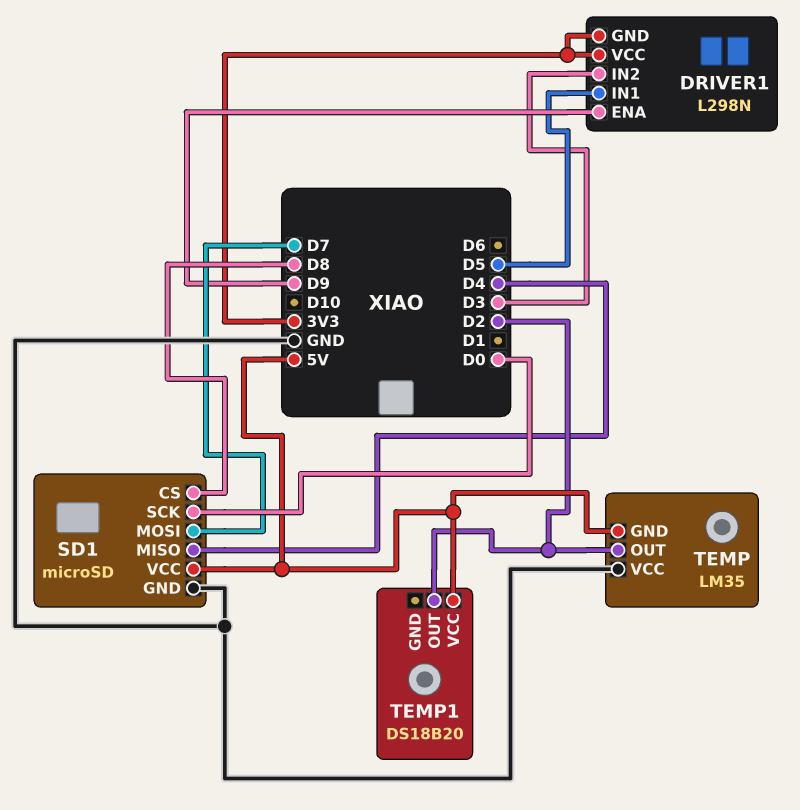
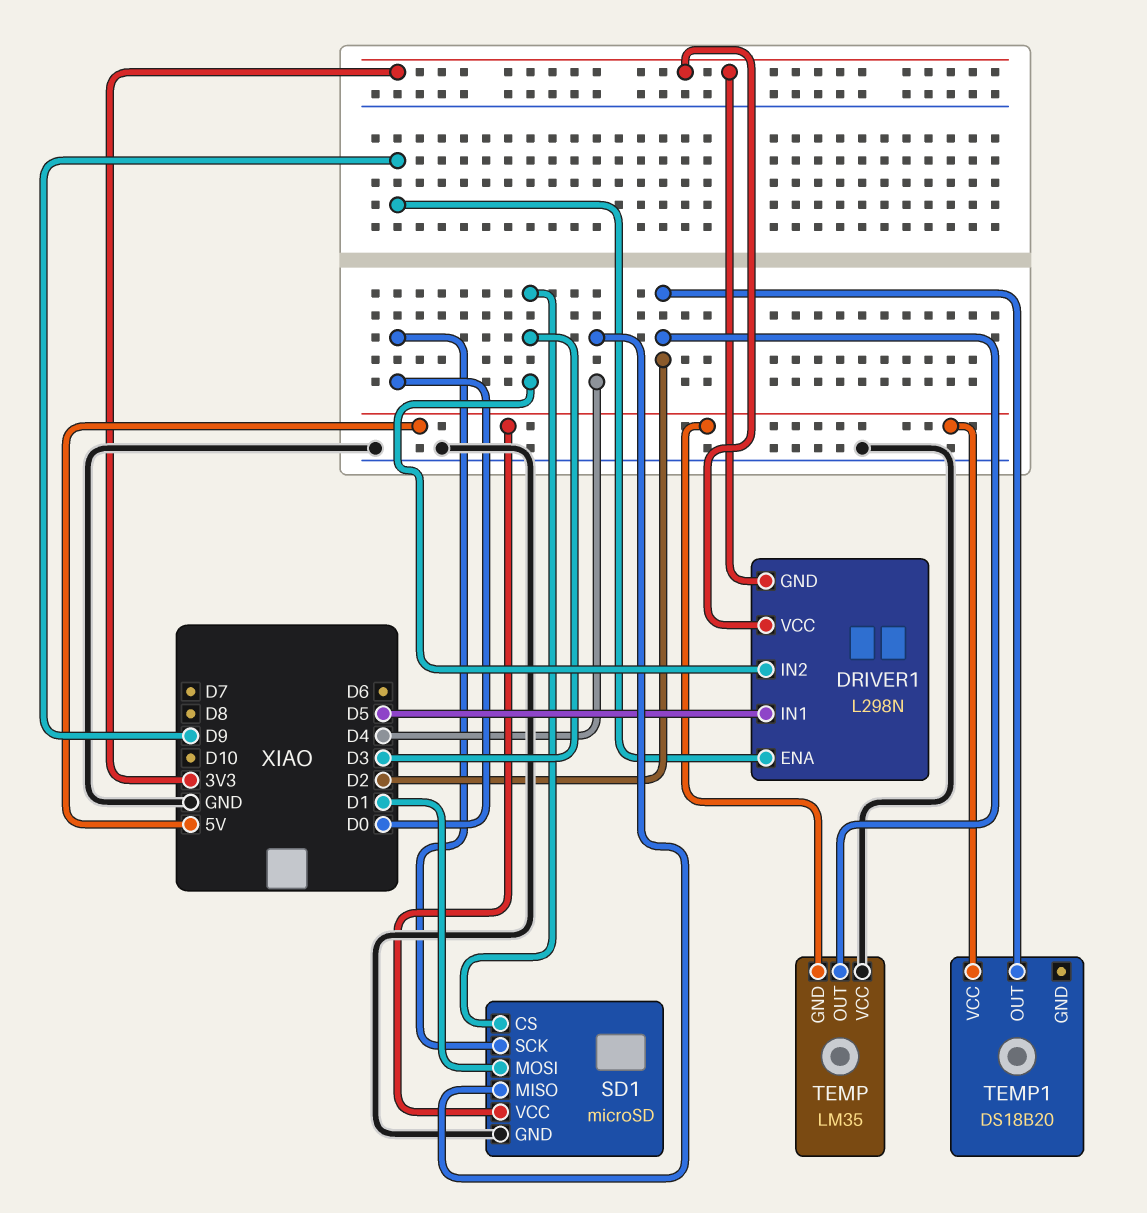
SD1 pin CS: D8 -> D3
SD1 pin MOSI: D7 -> D1

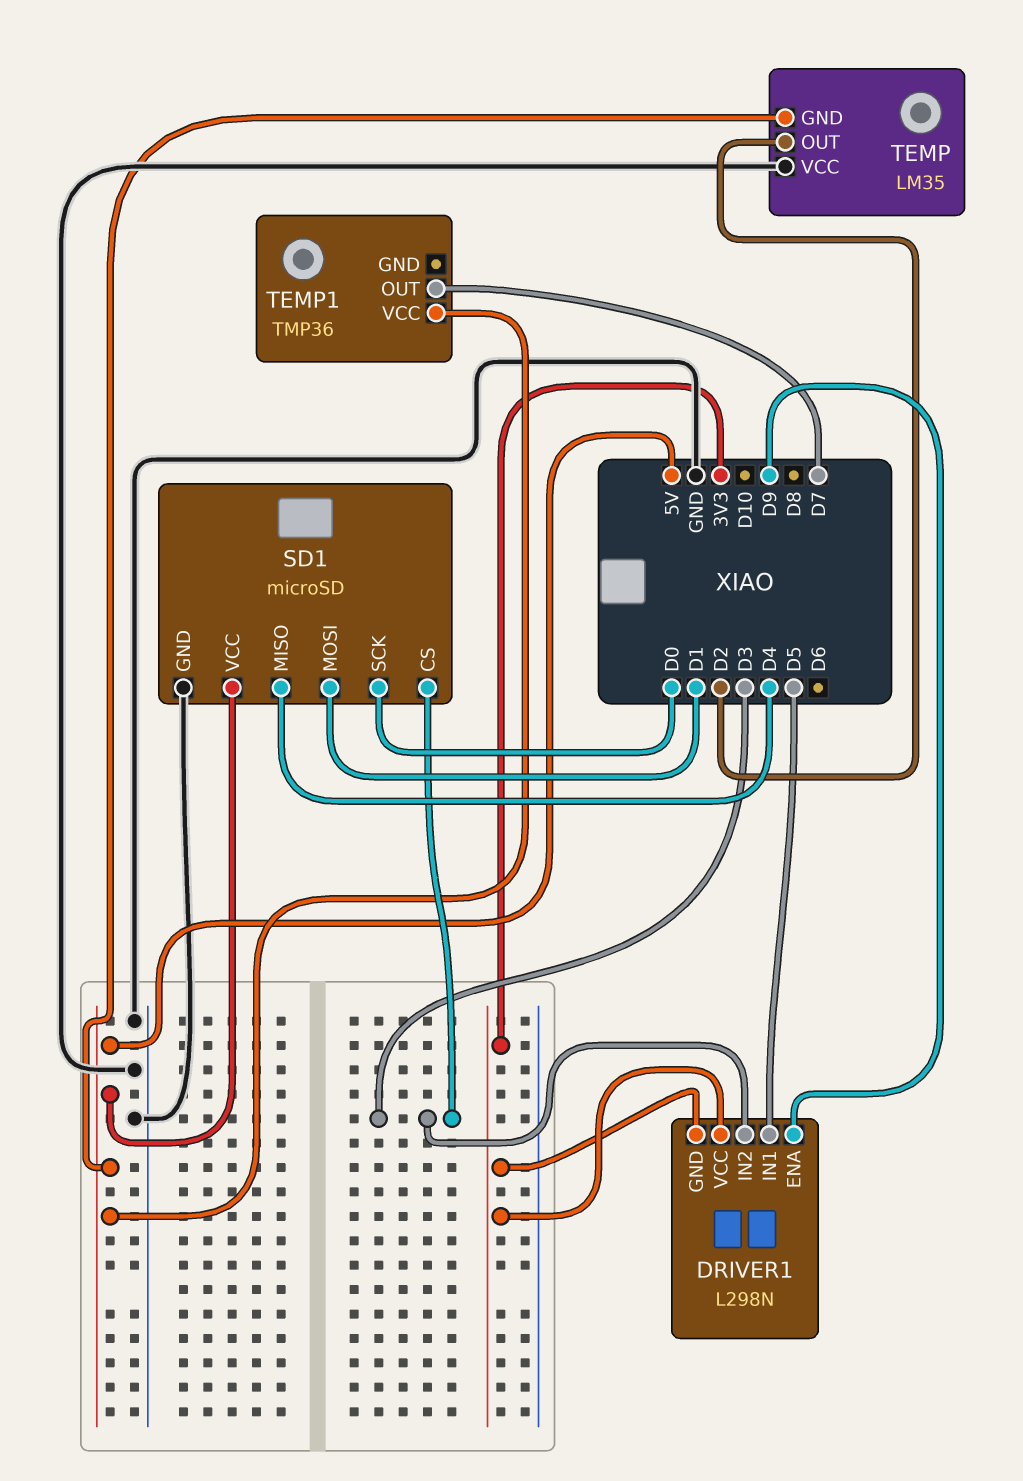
TEMP1: DS18B20 -> TMP36
TEMP1 pin OUT: D2 -> D7

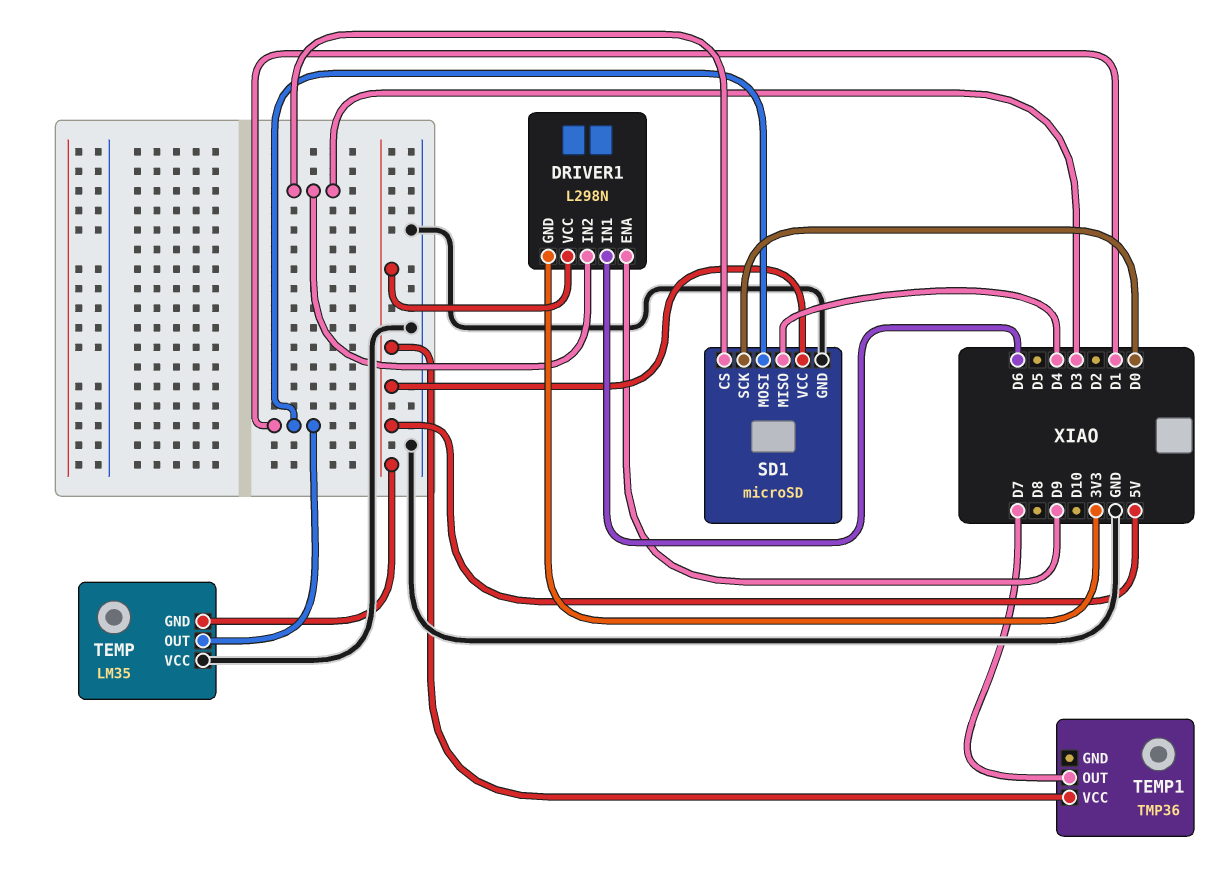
DRIVER1 pin IN1: D5 -> D6
DRIVER1 pin VCC: 3V3 -> 5V
TEMP pin OUT: D2 -> D1

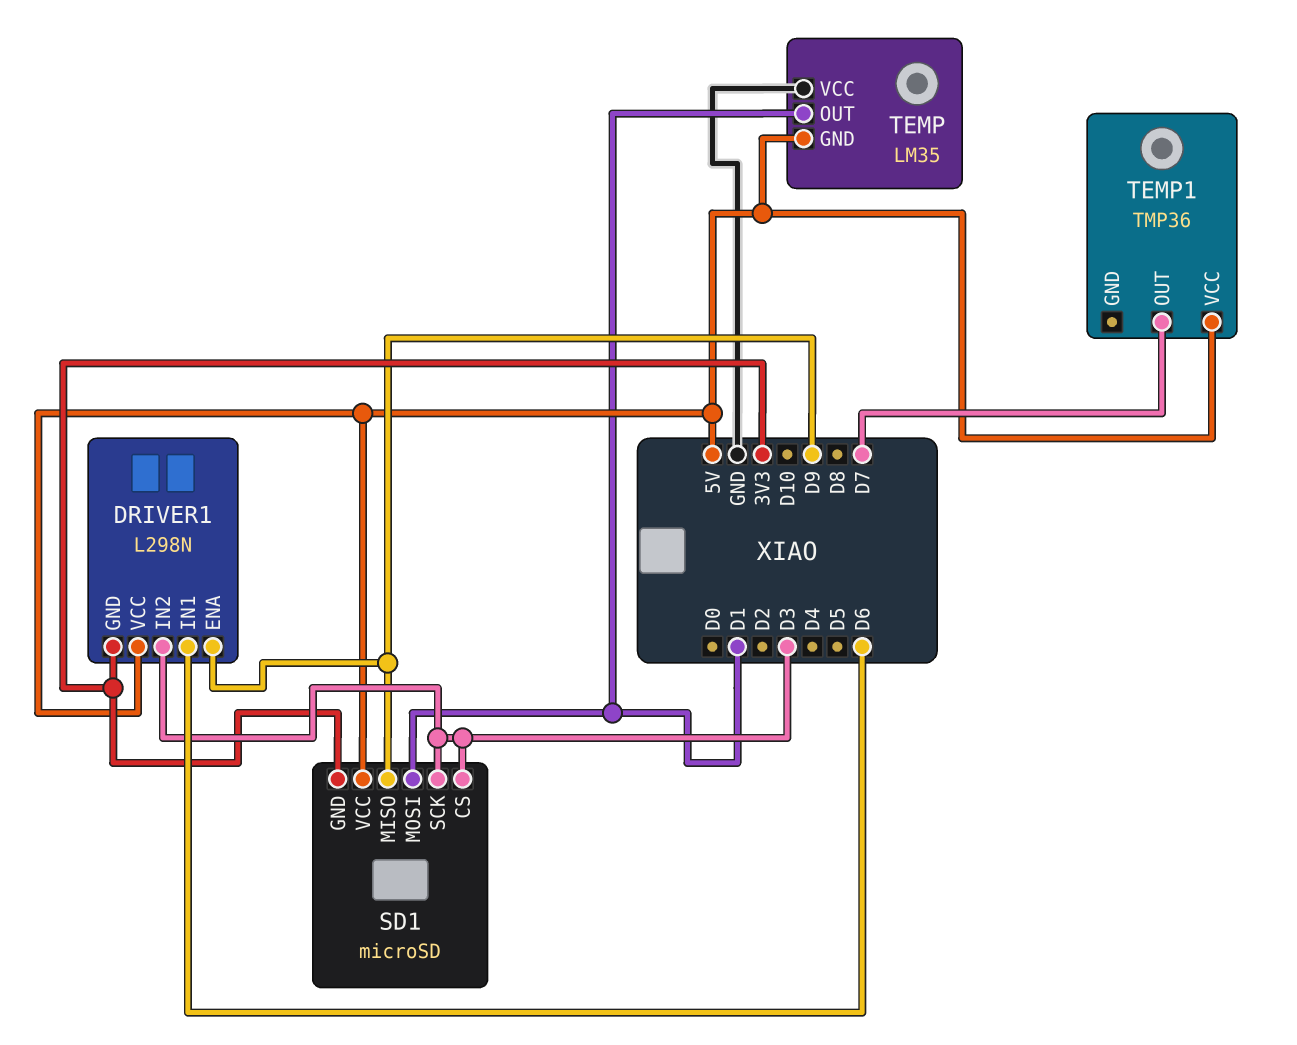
SD1 pin GND: GND -> 3V3
SD1 pin MISO: D4 -> D9
SD1 pin SCK: D0 -> D3

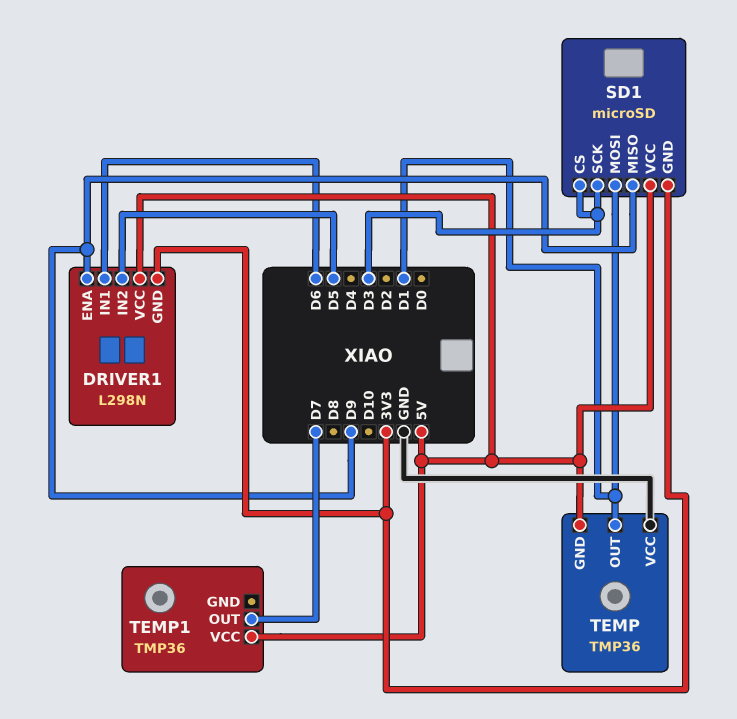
DRIVER1 pin IN2: D3 -> D5
TEMP: LM35 -> TMP36

